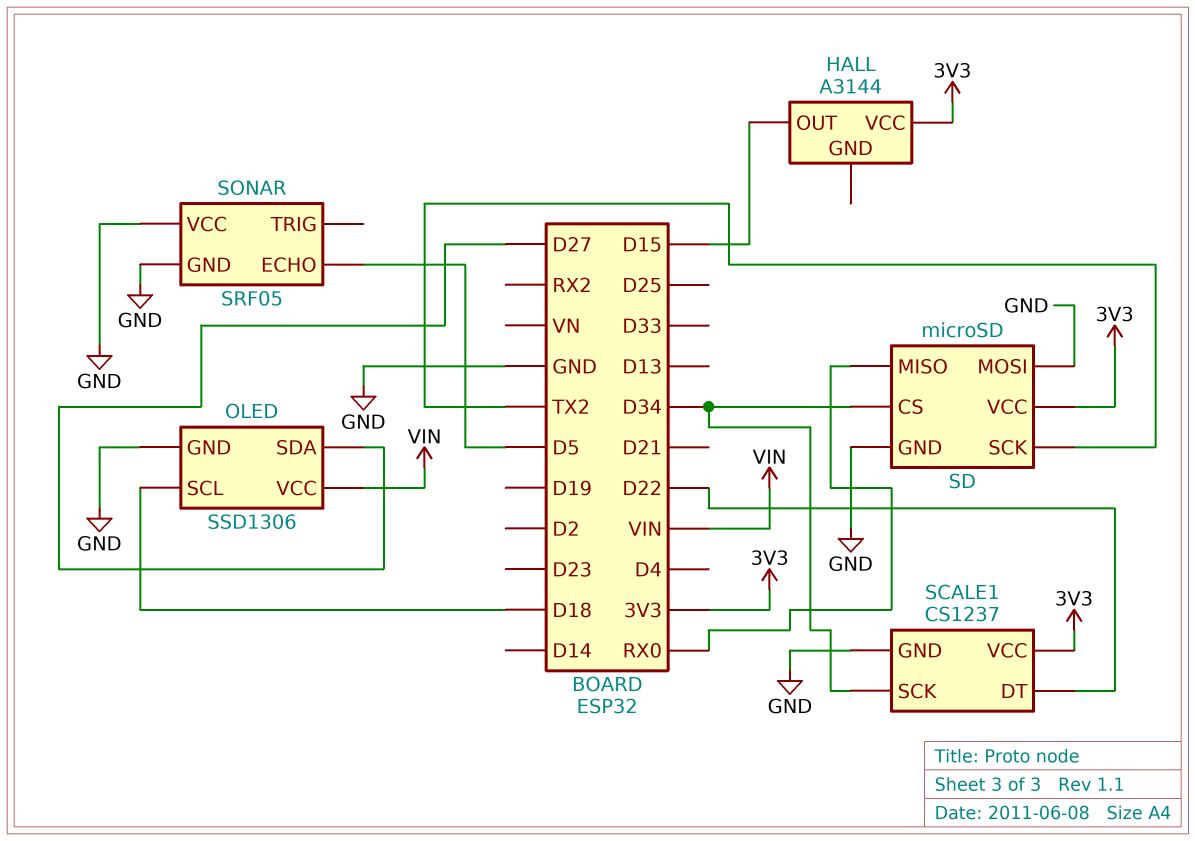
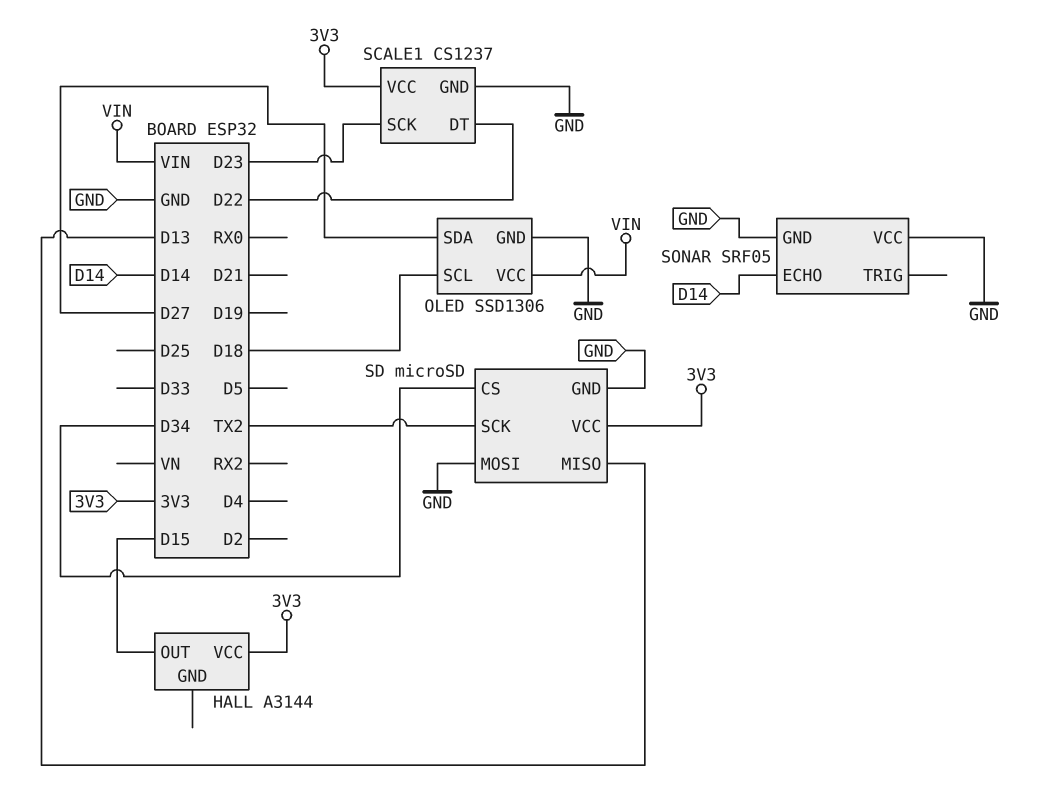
SCALE1 pin SCK: D34 -> D23
SD pin MISO: RX0 -> D13
SONAR pin ECHO: D5 -> D14

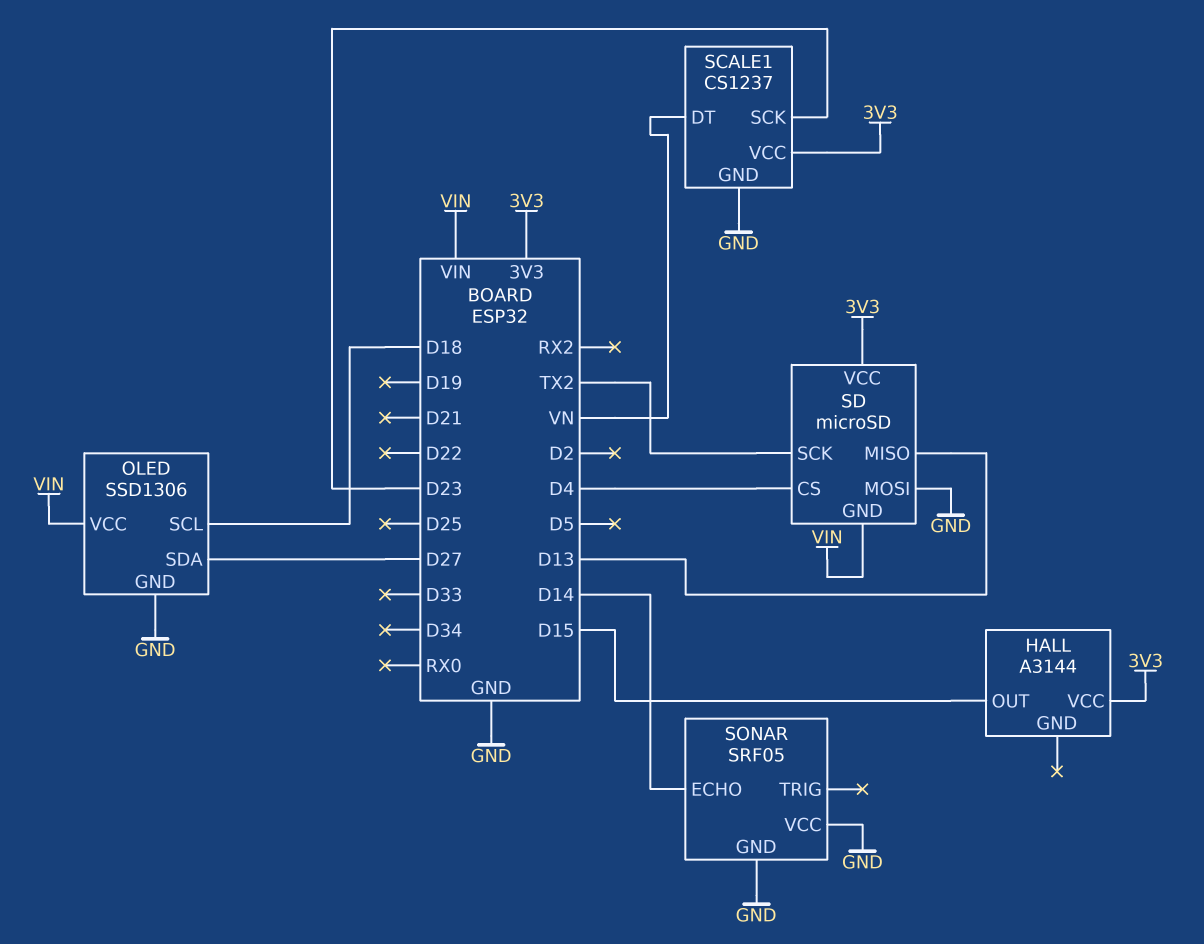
SCALE1 pin DT: D22 -> VN
SD pin CS: D34 -> D4
SD pin GND: GND -> VIN

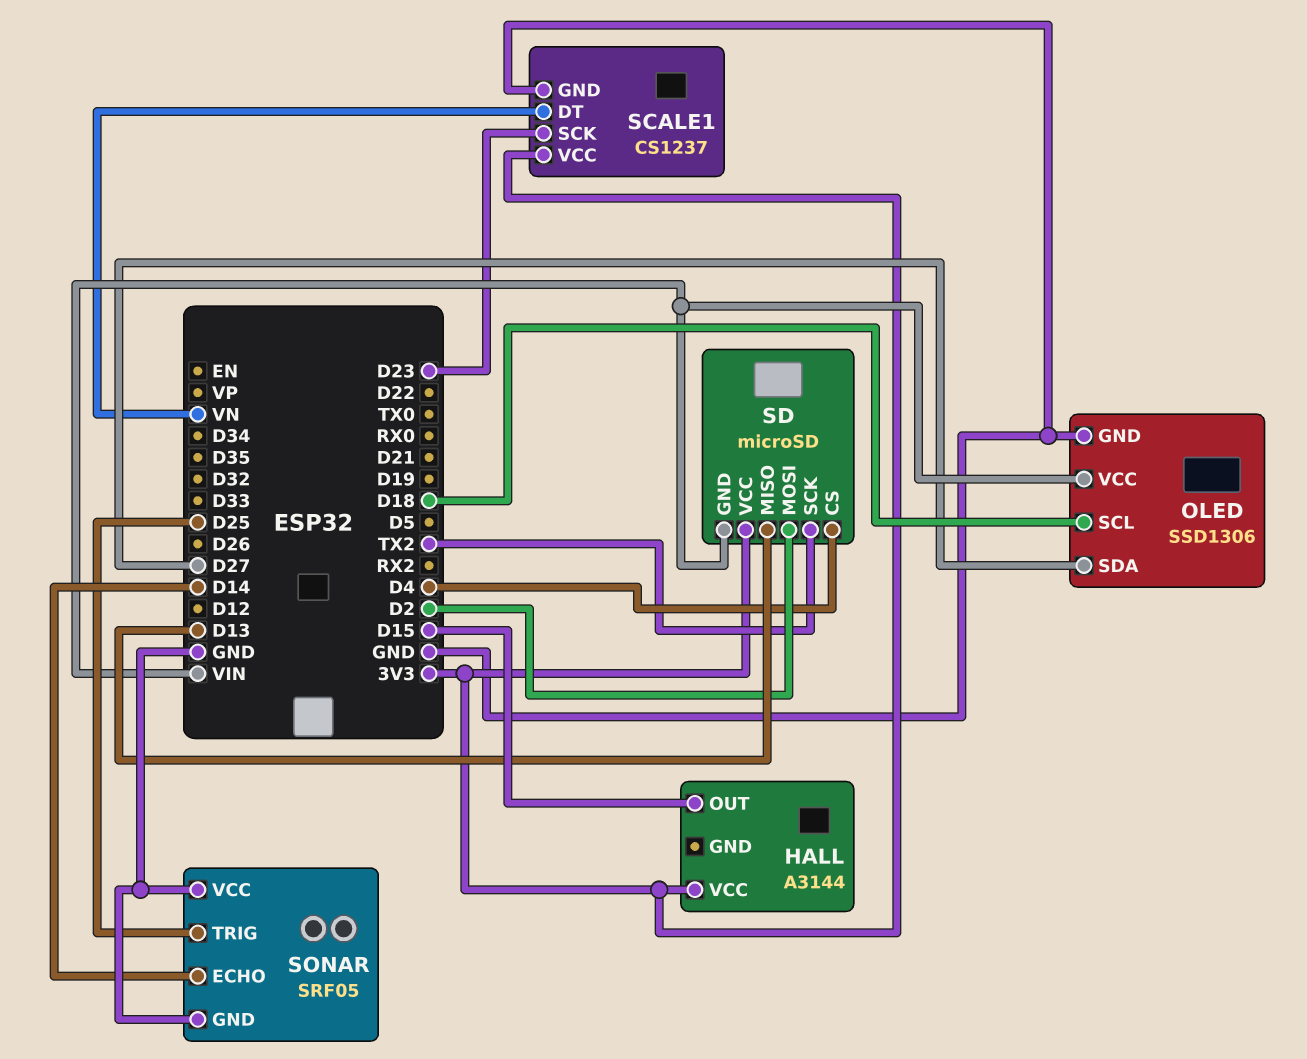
SD pin MOSI: GND -> D2
SONAR pin TRIG: none -> D25

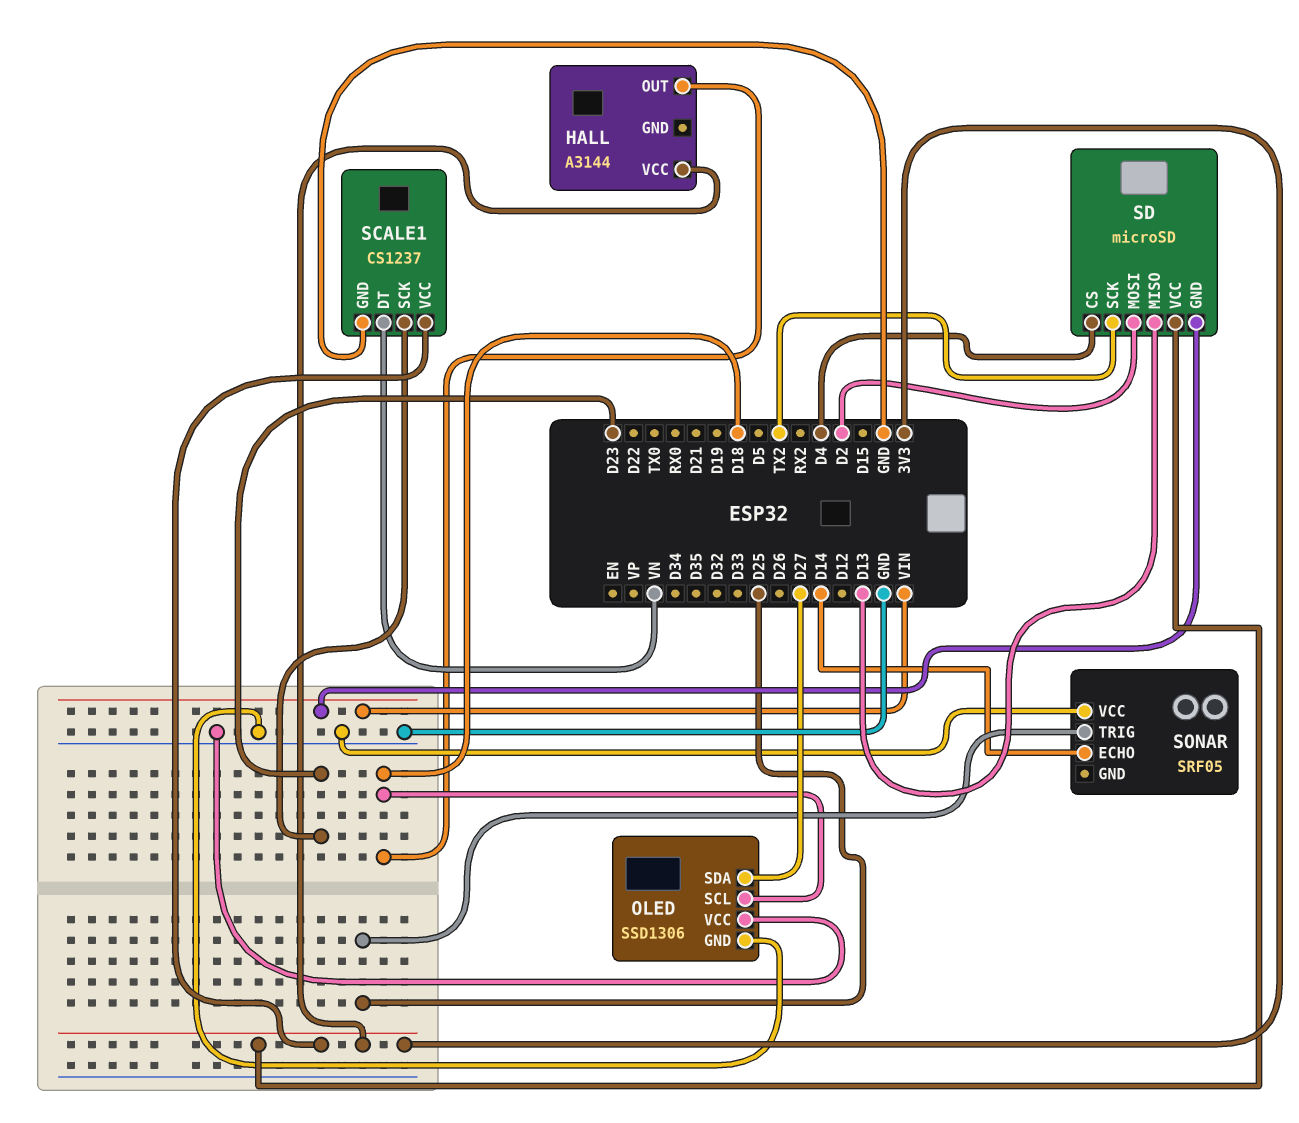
HALL pin OUT: D15 -> D18
OLED pin VCC: VIN -> GND
SONAR pin GND: GND -> none

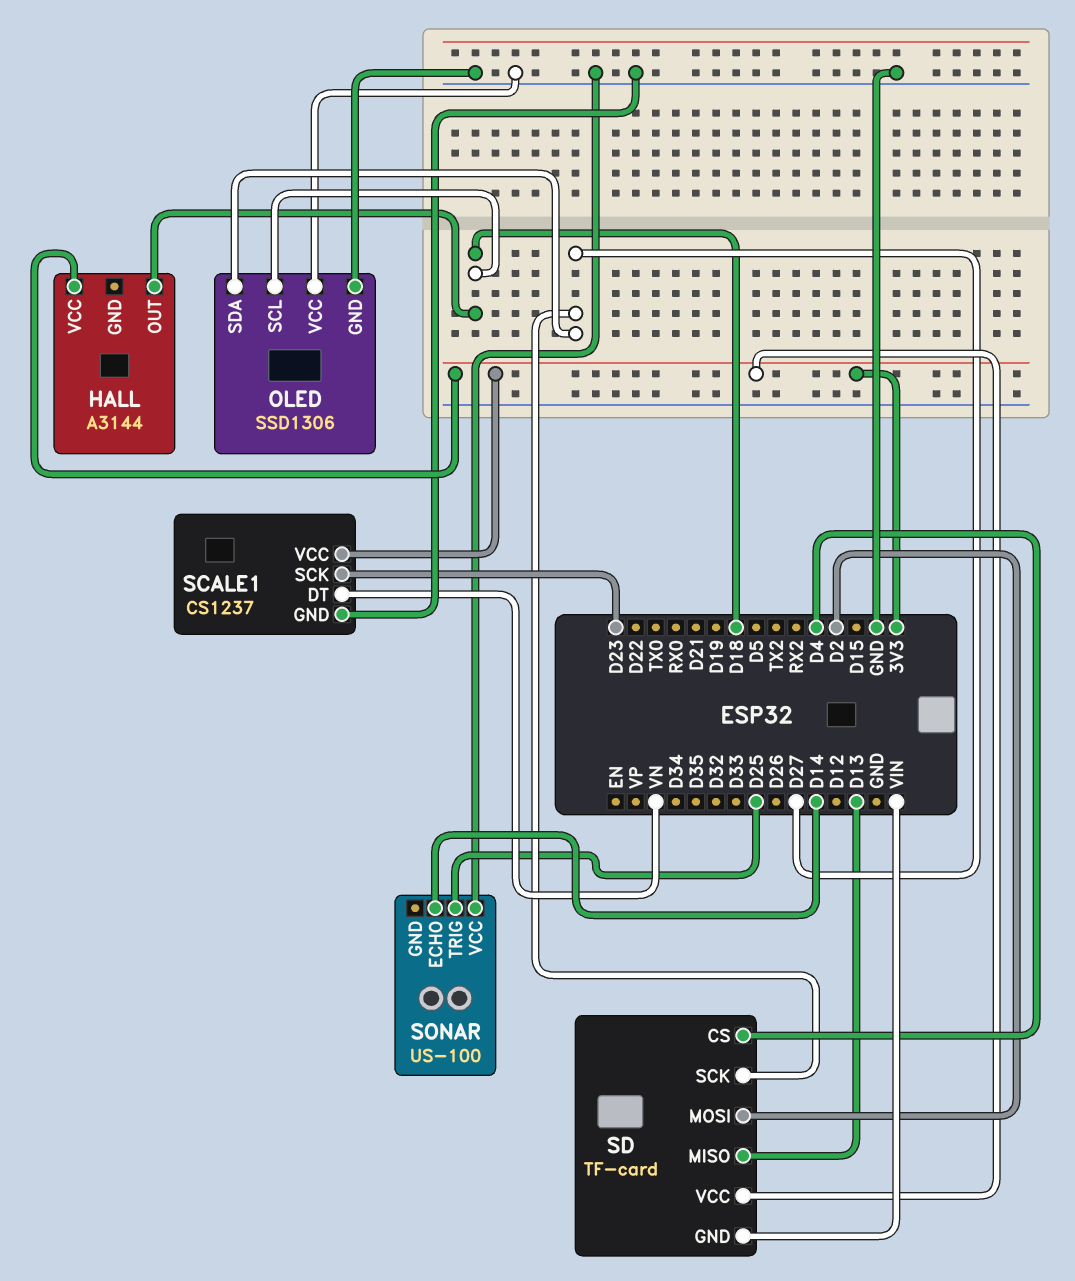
SD: microSD -> TF-card
SD pin SCK: TX2 -> D27
SONAR: SRF05 -> US-100

